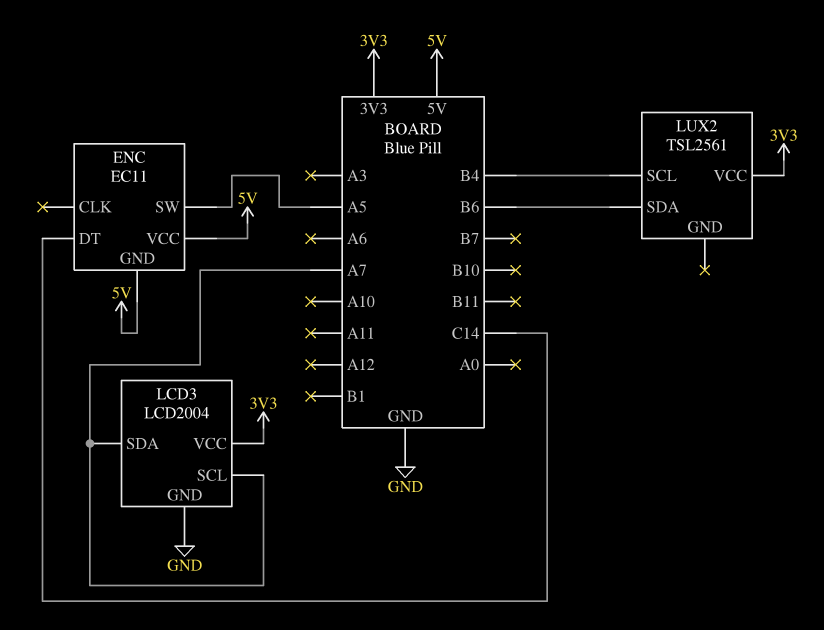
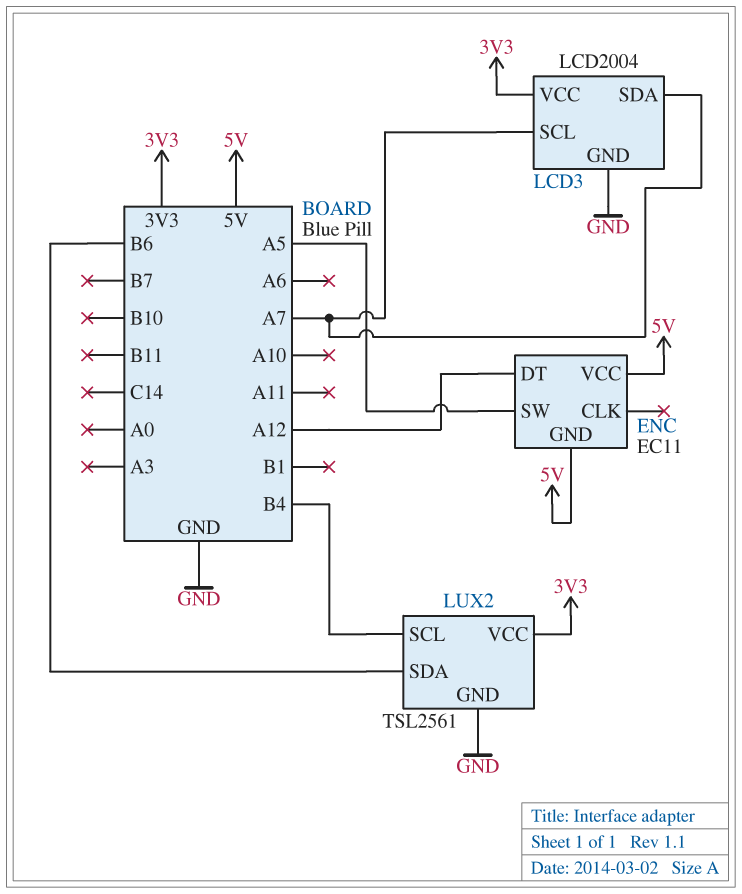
ENC pin DT: C14 -> A12
LUX2 pin GND: none -> GND

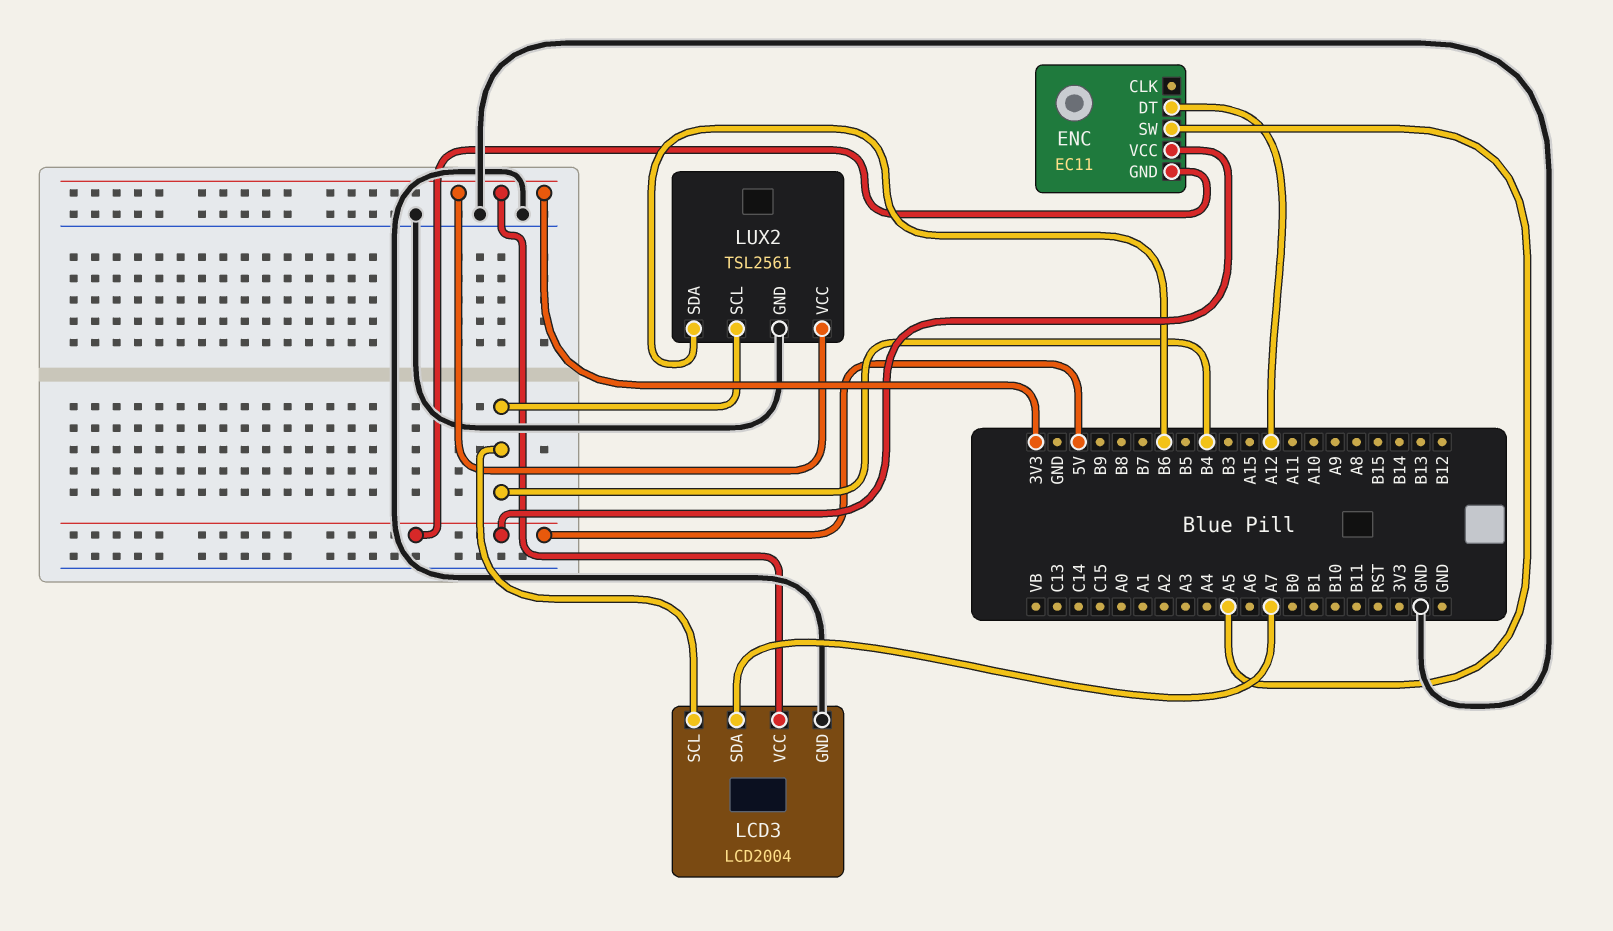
LCD3 pin SCL: A7 -> B4

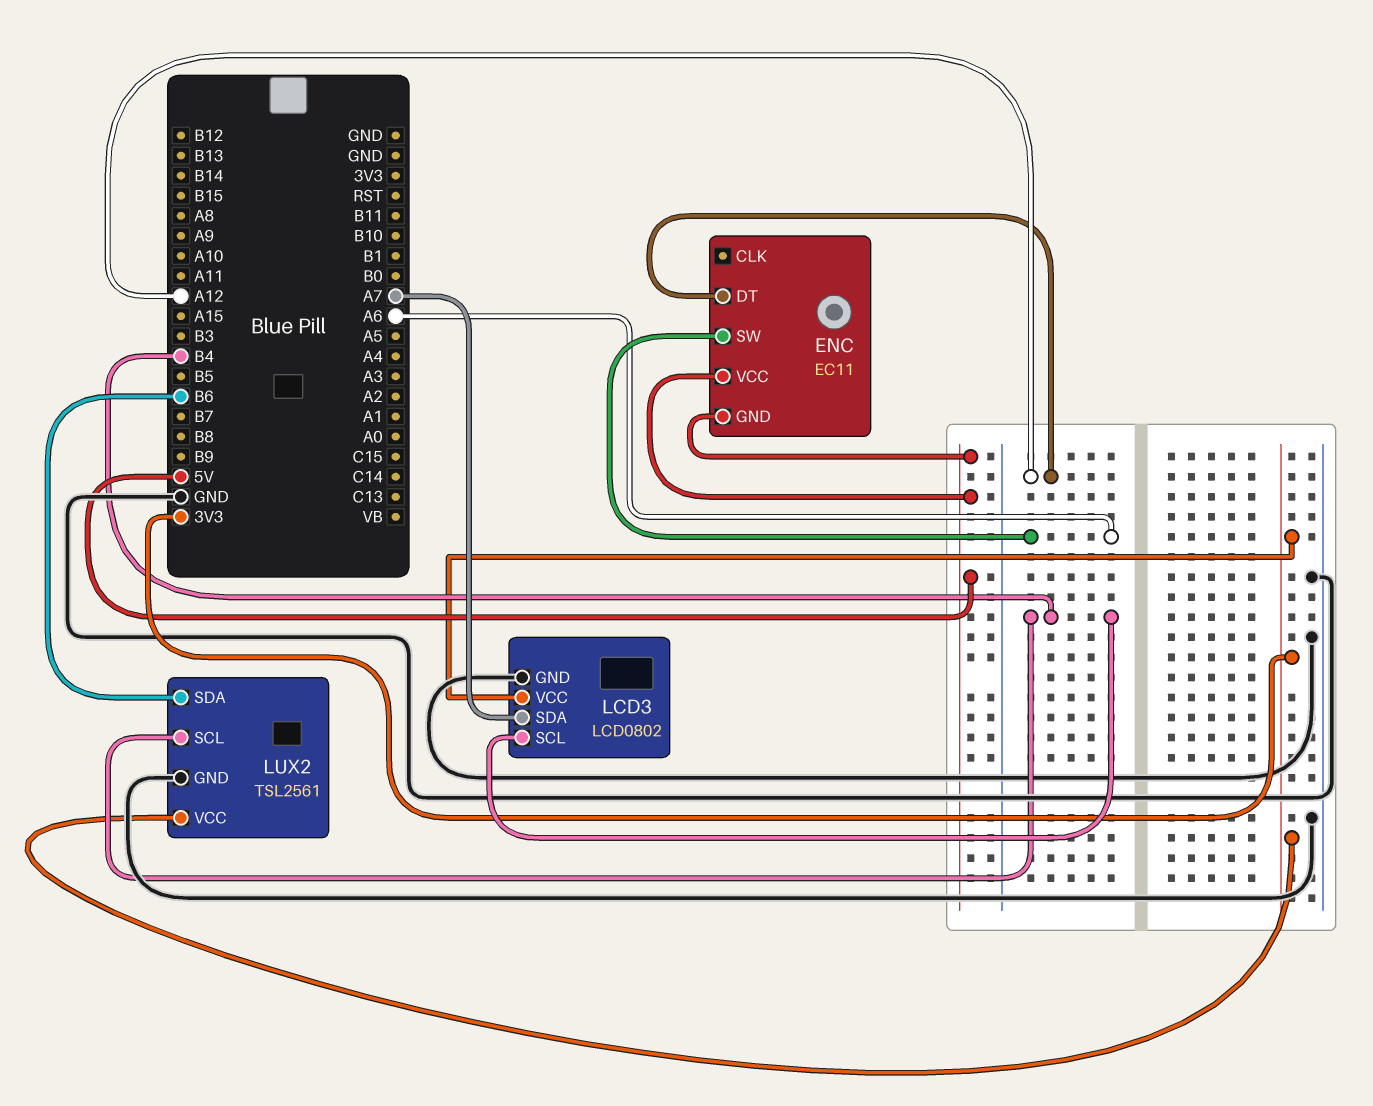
ENC pin SW: A5 -> A6
LCD3: LCD2004 -> LCD0802

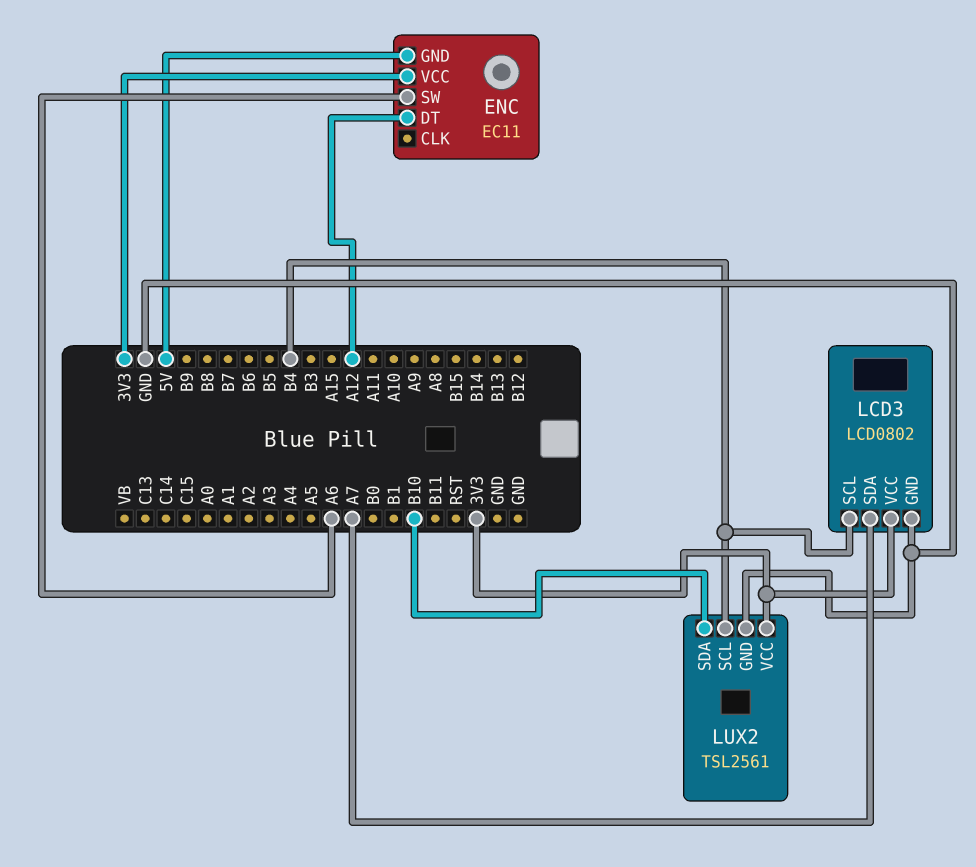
ENC pin VCC: 5V -> 3V3
LUX2 pin SDA: B6 -> B10

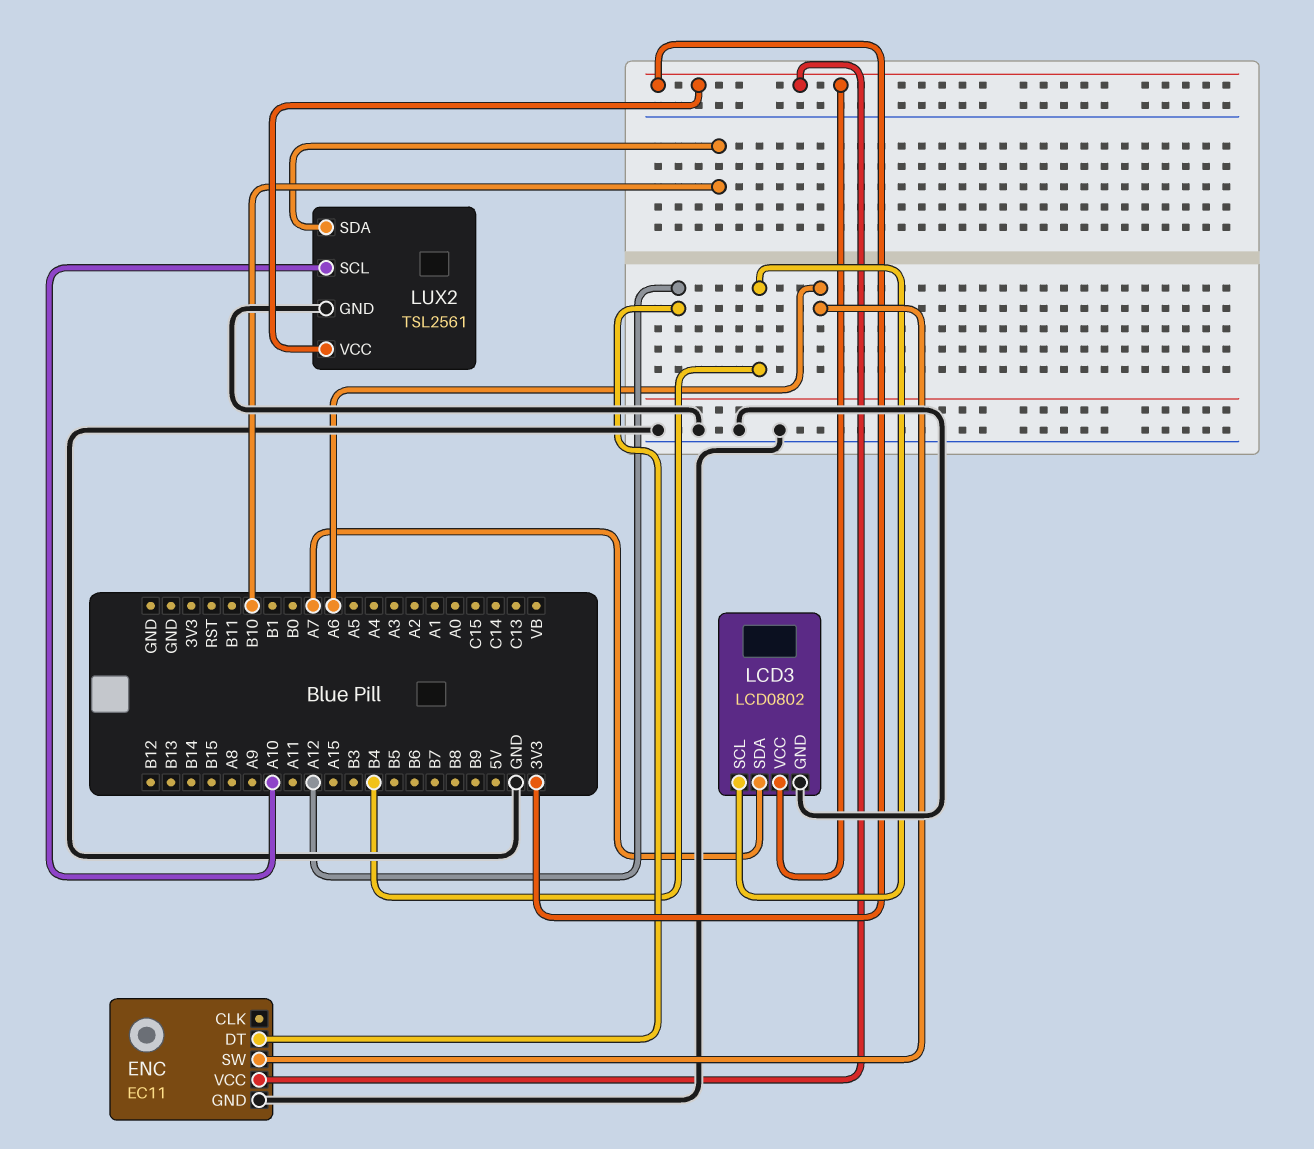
ENC pin GND: 5V -> GND
LUX2 pin SCL: B4 -> A10

